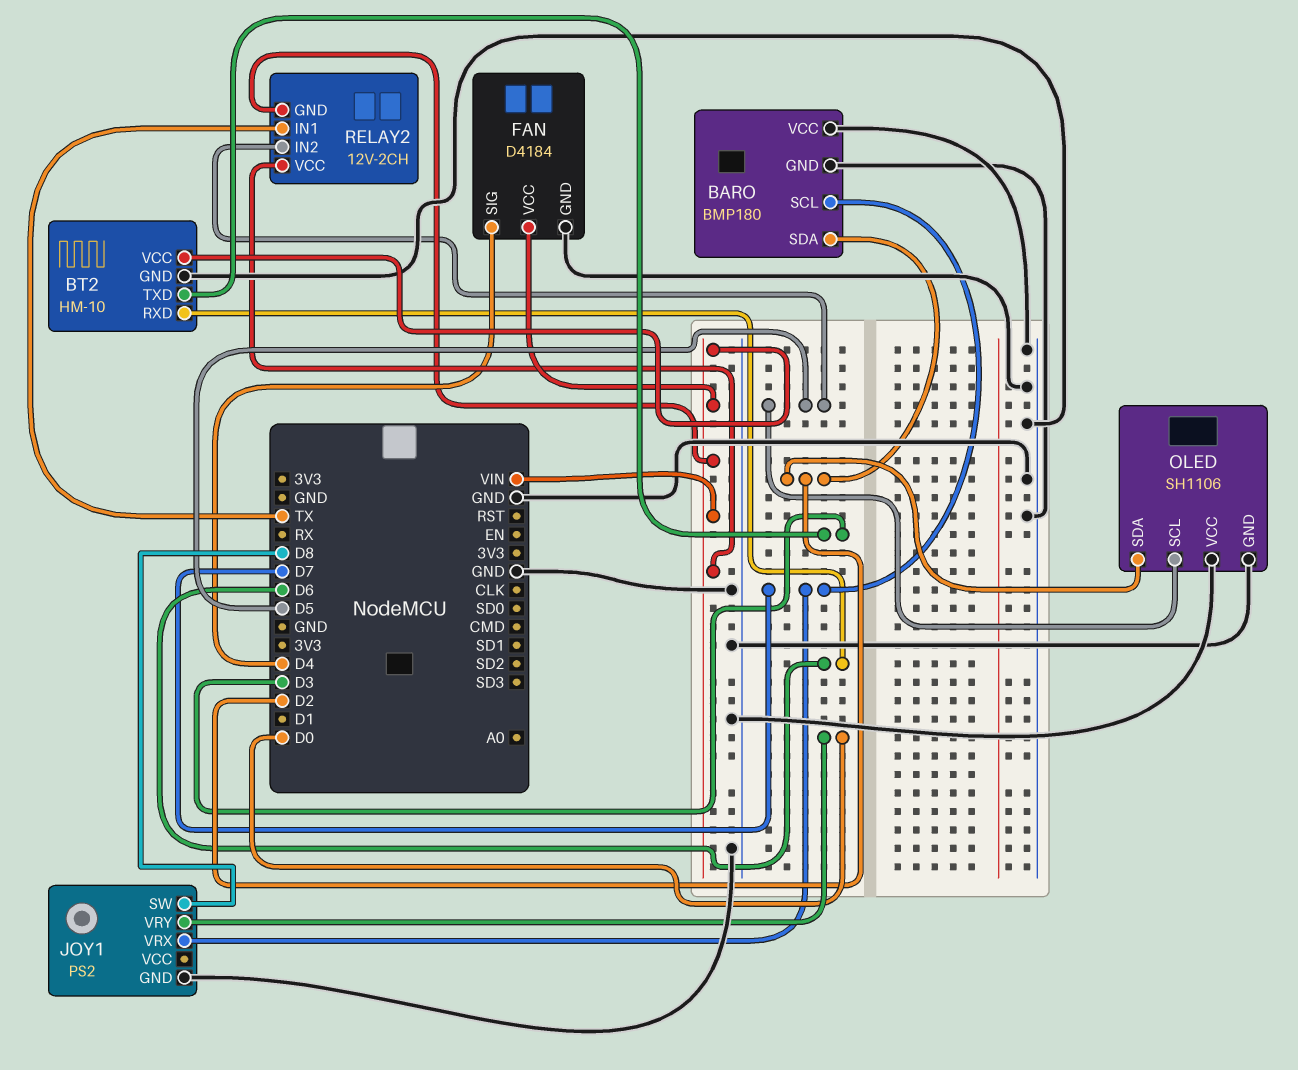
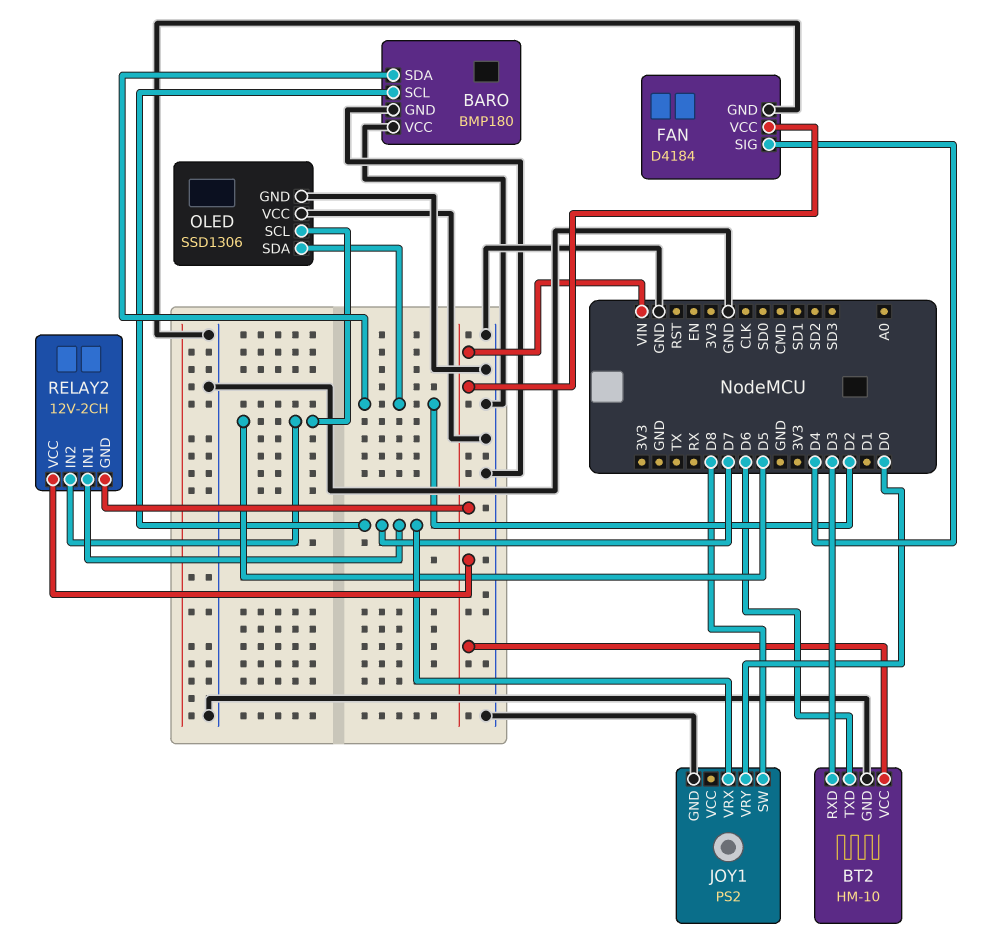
BT2 pin RXD: D6 -> D3
BT2 pin TXD: D3 -> D6
OLED: SH1106 -> SSD1306
RELAY2 pin IN1: TX -> D7

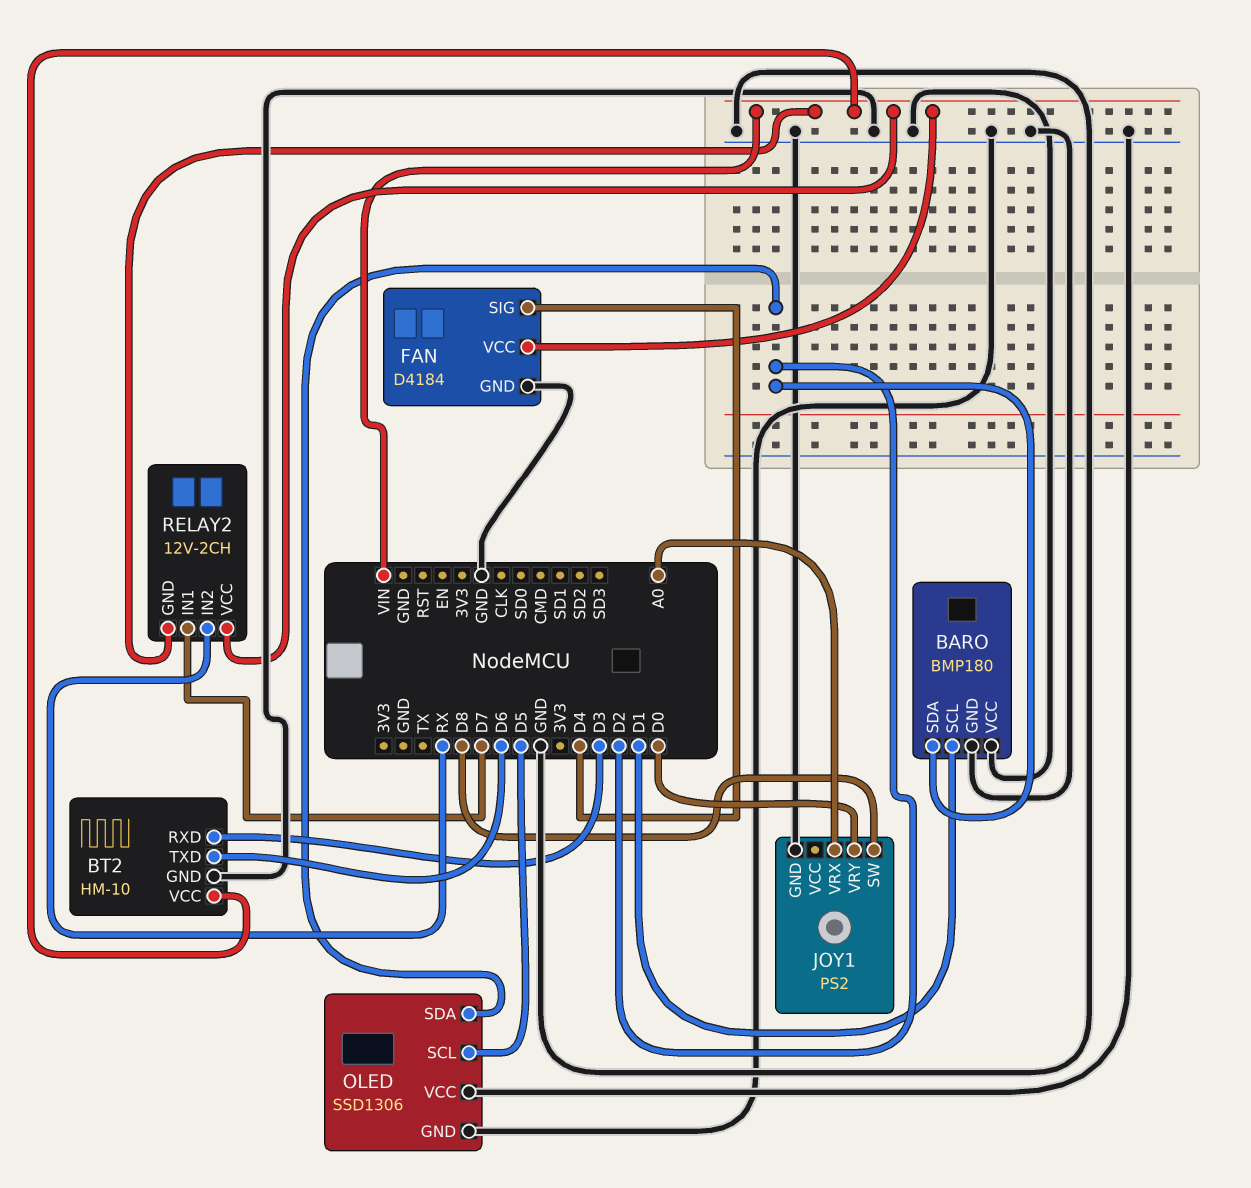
BARO pin SCL: D7 -> D1
JOY1 pin VRX: D7 -> A0
RELAY2 pin IN2: D5 -> RX

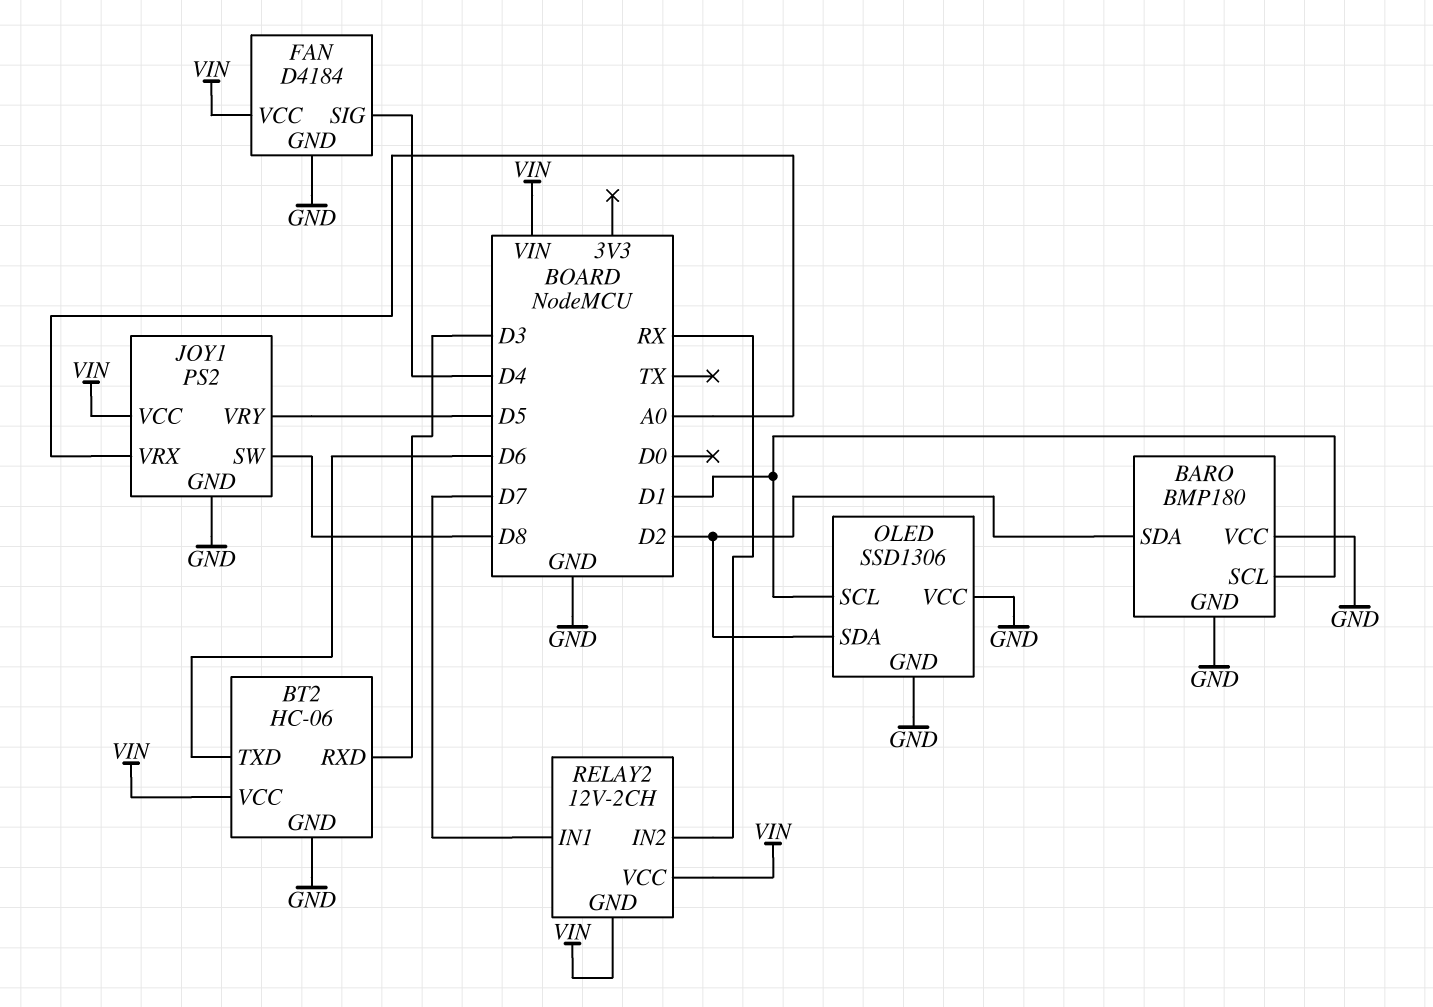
BT2: HM-10 -> HC-06
JOY1 pin VCC: none -> VIN
JOY1 pin VRY: D0 -> D5
OLED pin SCL: D5 -> D1

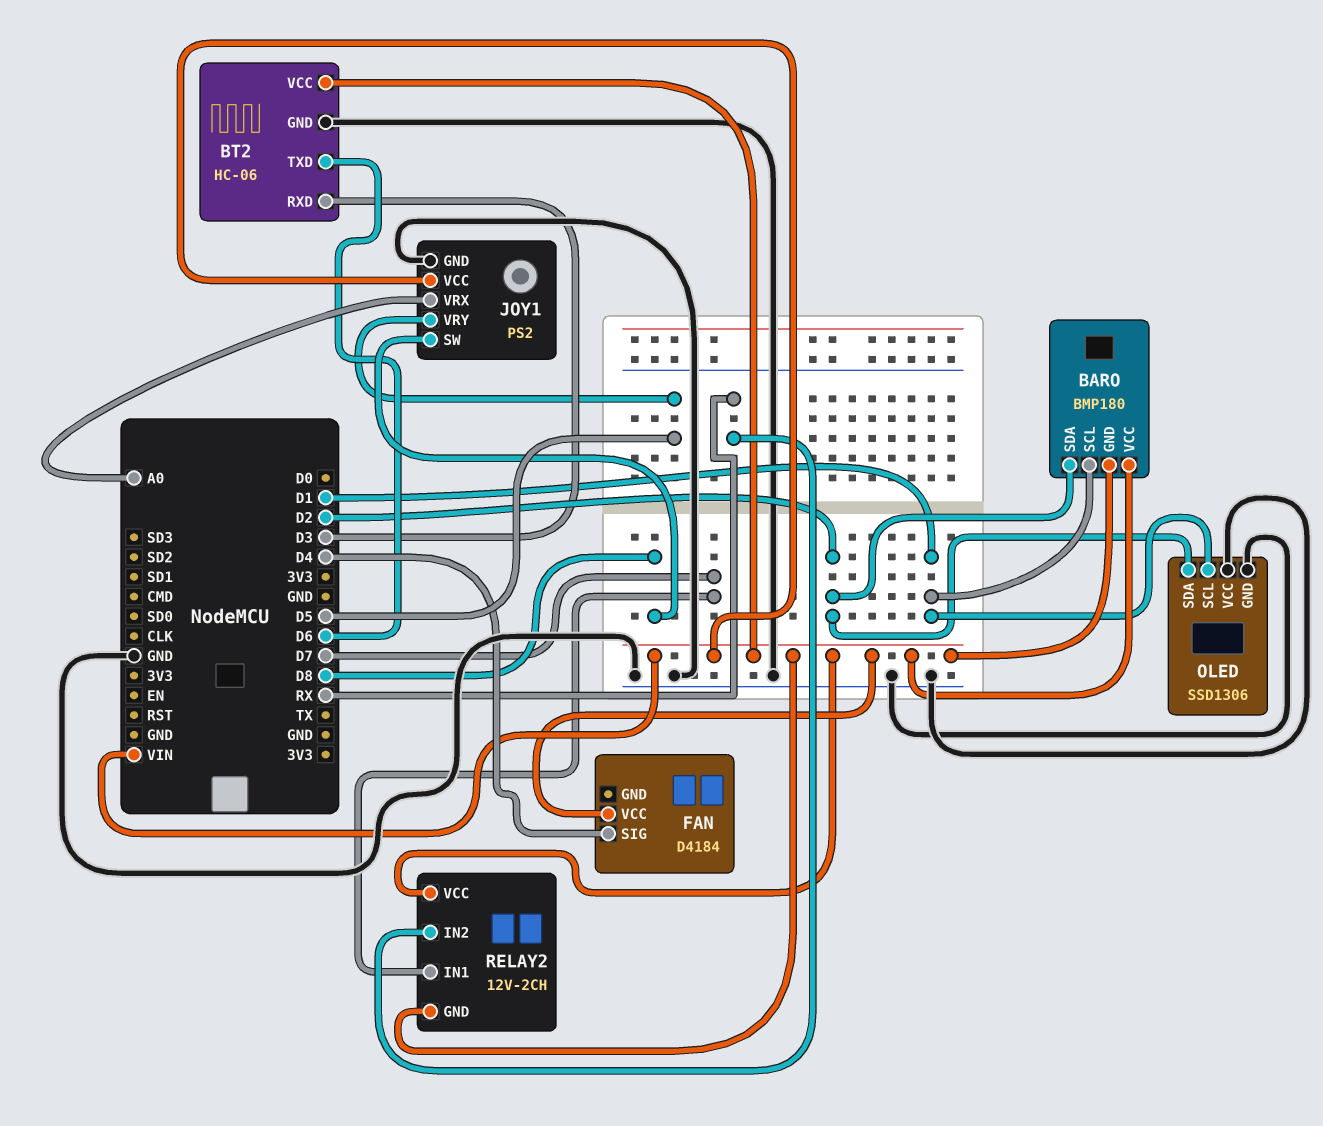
BARO pin GND: GND -> VIN
BARO pin VCC: GND -> VIN
FAN pin GND: GND -> none

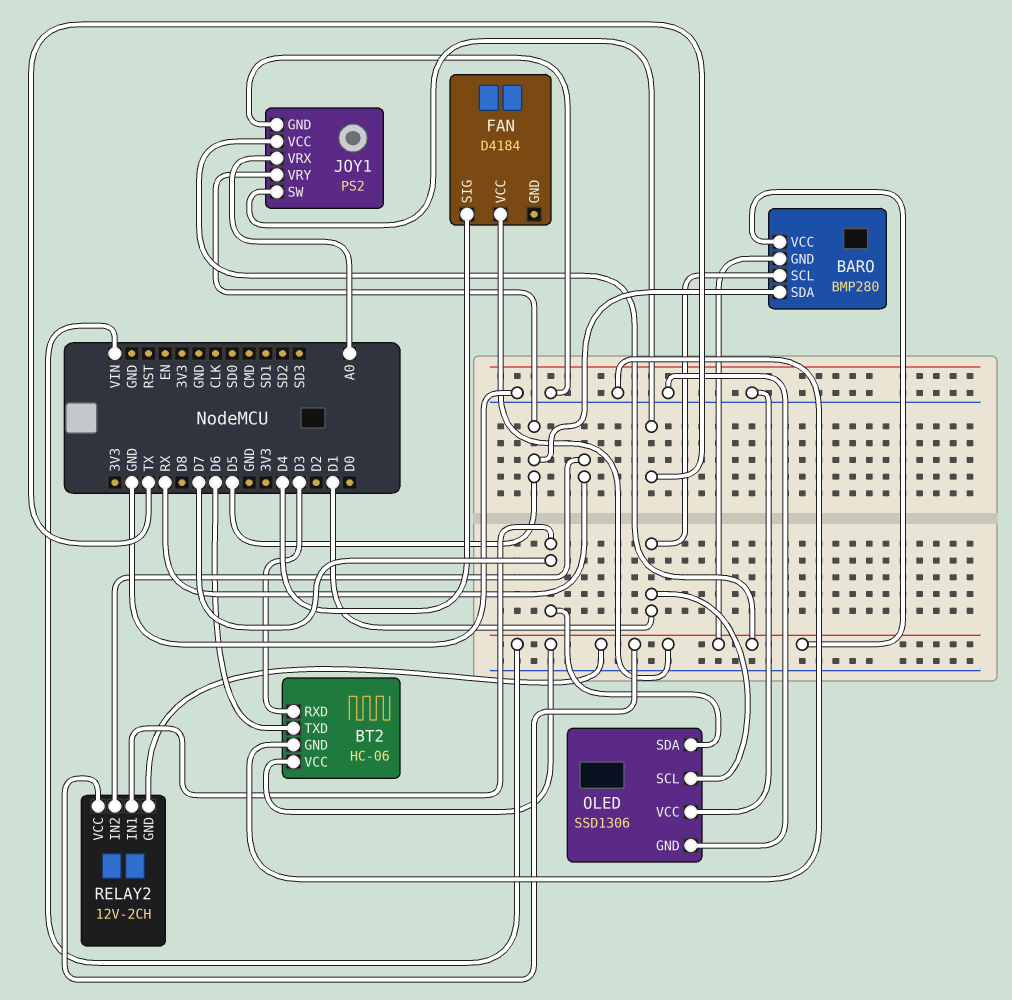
BARO: BMP180 -> BMP280
BARO pin SDA: D2 -> D5
JOY1 pin SW: D8 -> TX
OLED pin SDA: D2 -> D7

